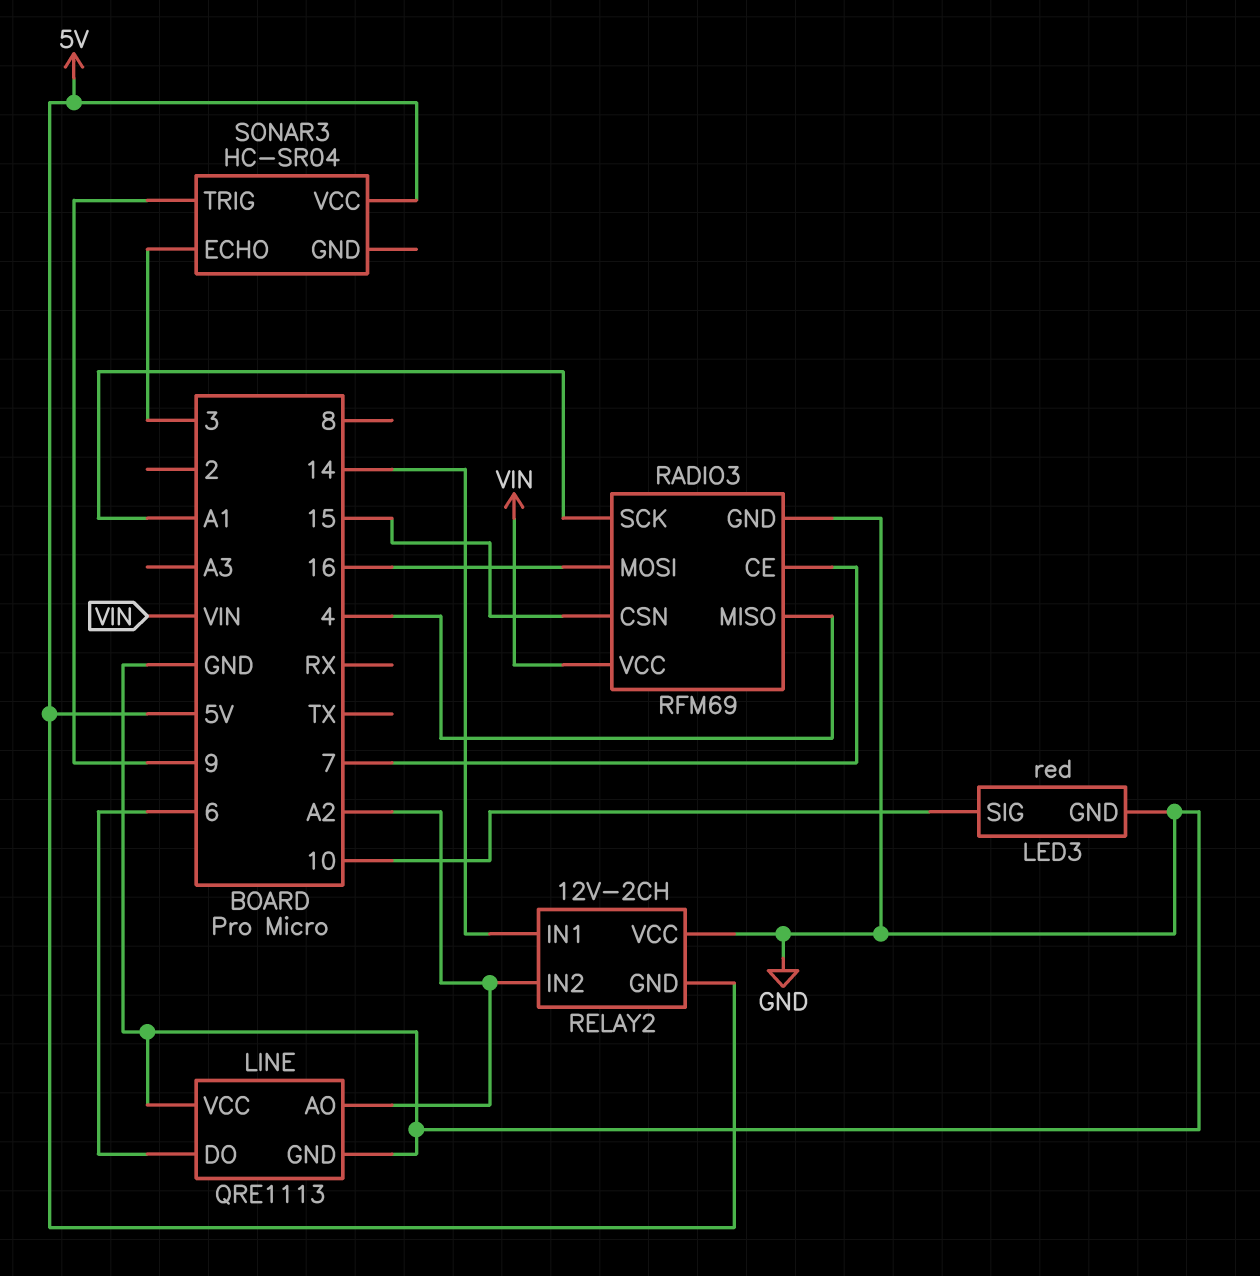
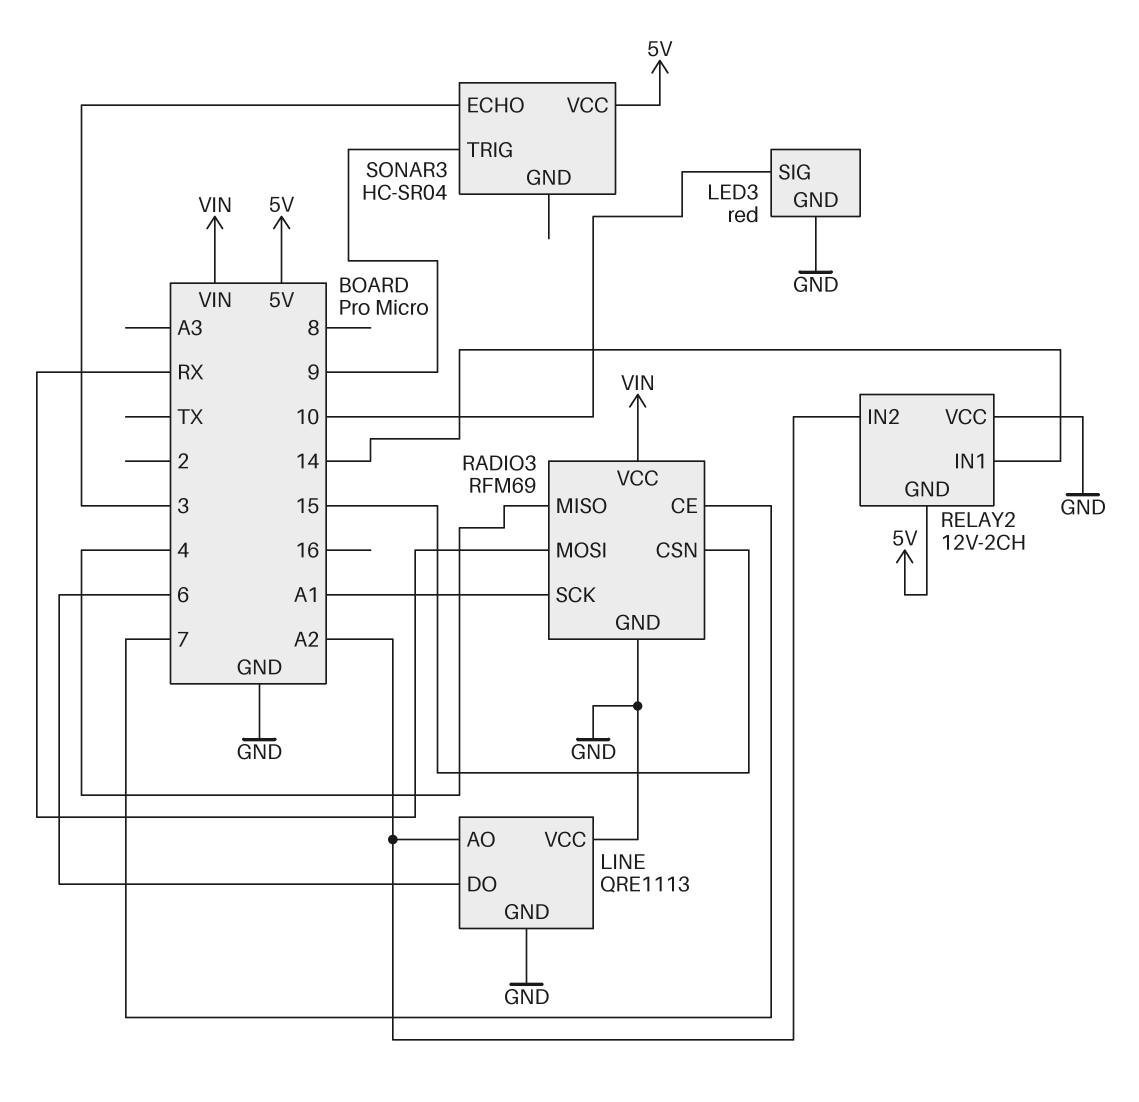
RADIO3 pin MOSI: 16 -> RX

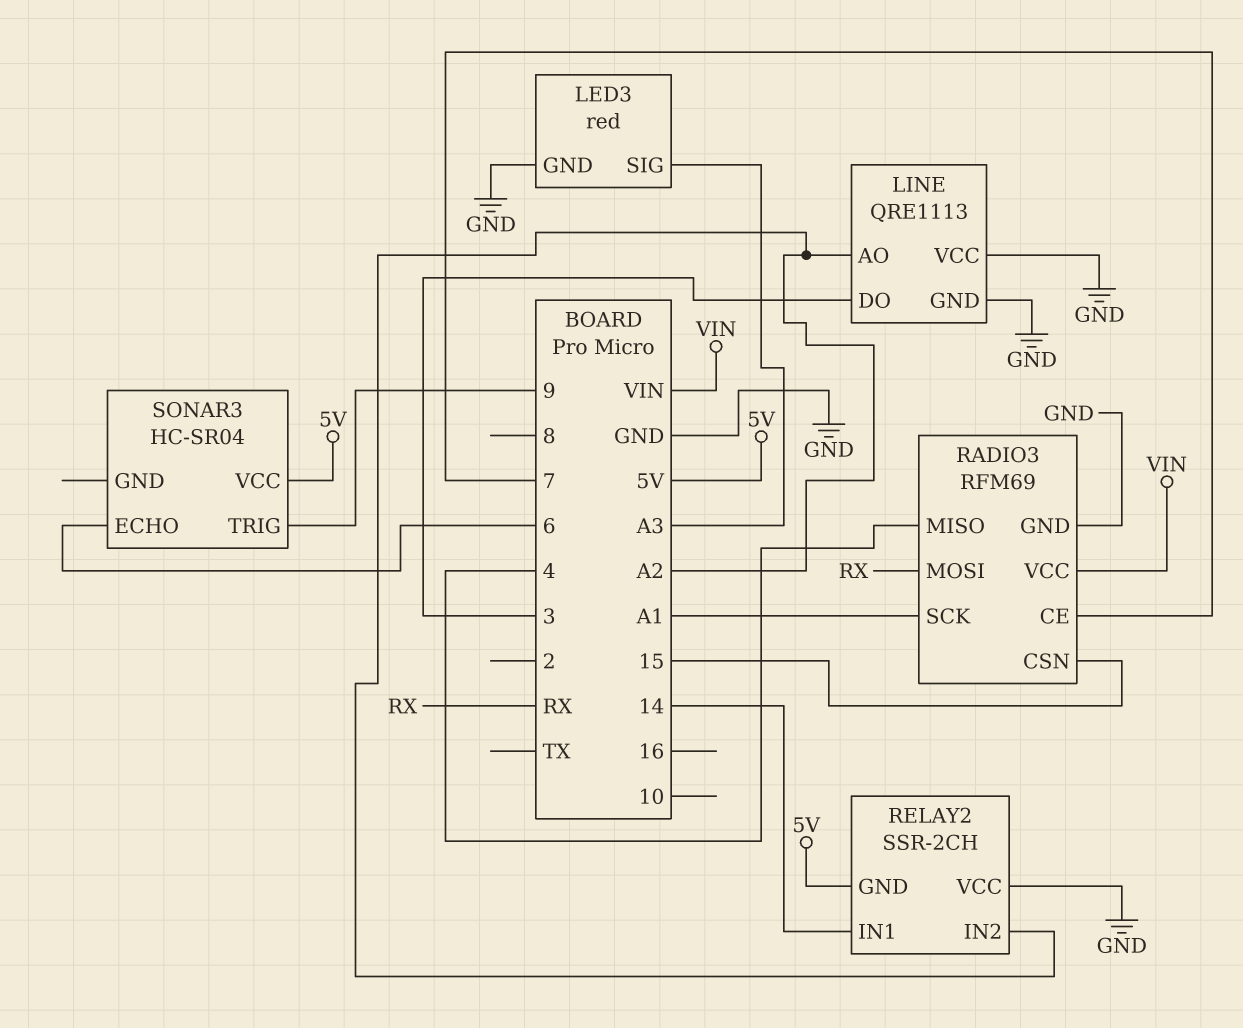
LED3 pin SIG: 10 -> A3
LINE pin DO: 6 -> 3
RELAY2: 12V-2CH -> SSR-2CH
SONAR3 pin ECHO: 3 -> 6

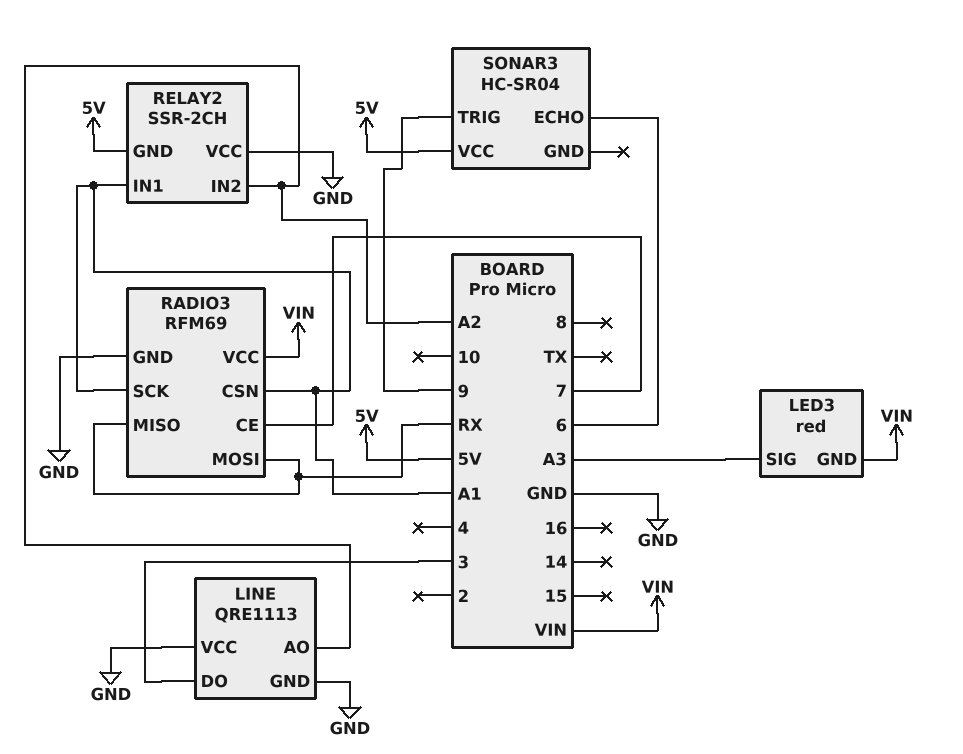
LED3 pin GND: GND -> VIN
RADIO3 pin CSN: 15 -> A1
RADIO3 pin MISO: 4 -> RX
RELAY2 pin IN1: 14 -> A1

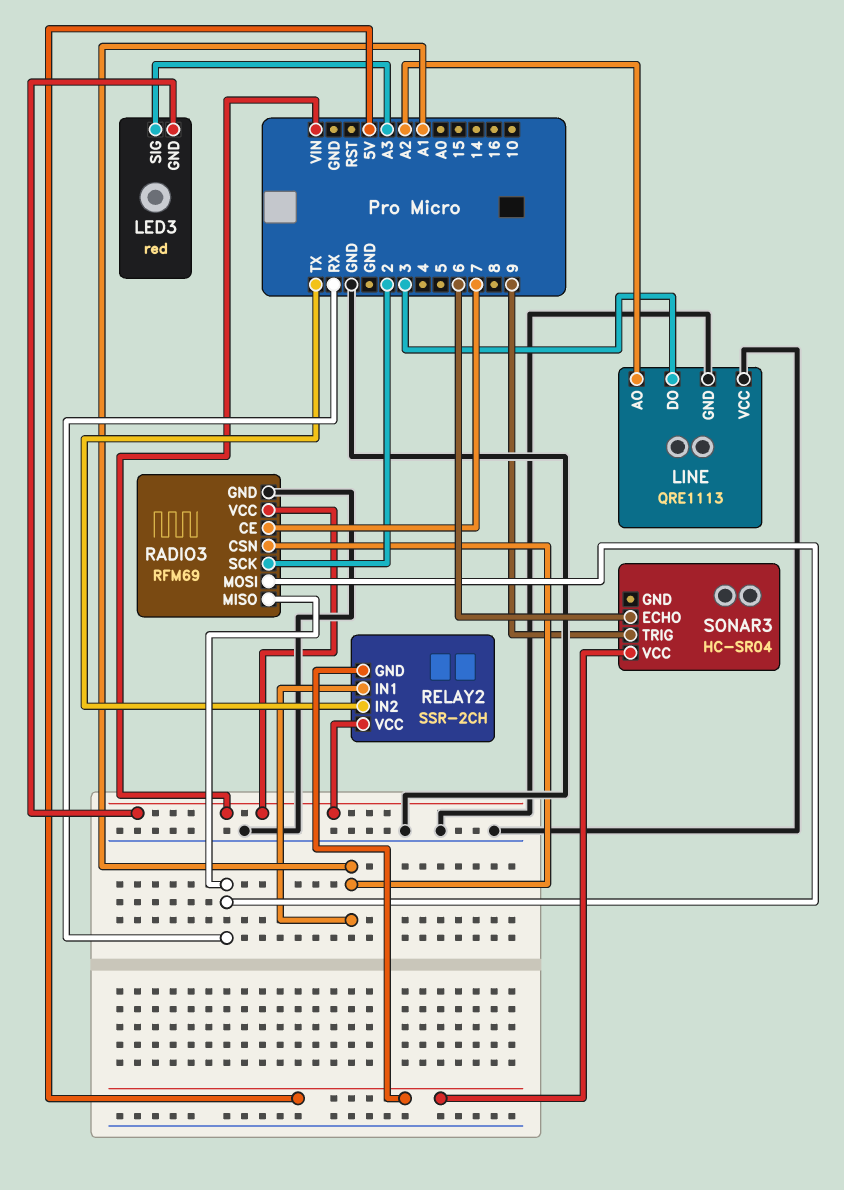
RADIO3 pin SCK: A1 -> 2
RELAY2 pin IN2: A2 -> TX
RELAY2 pin VCC: GND -> VIN

